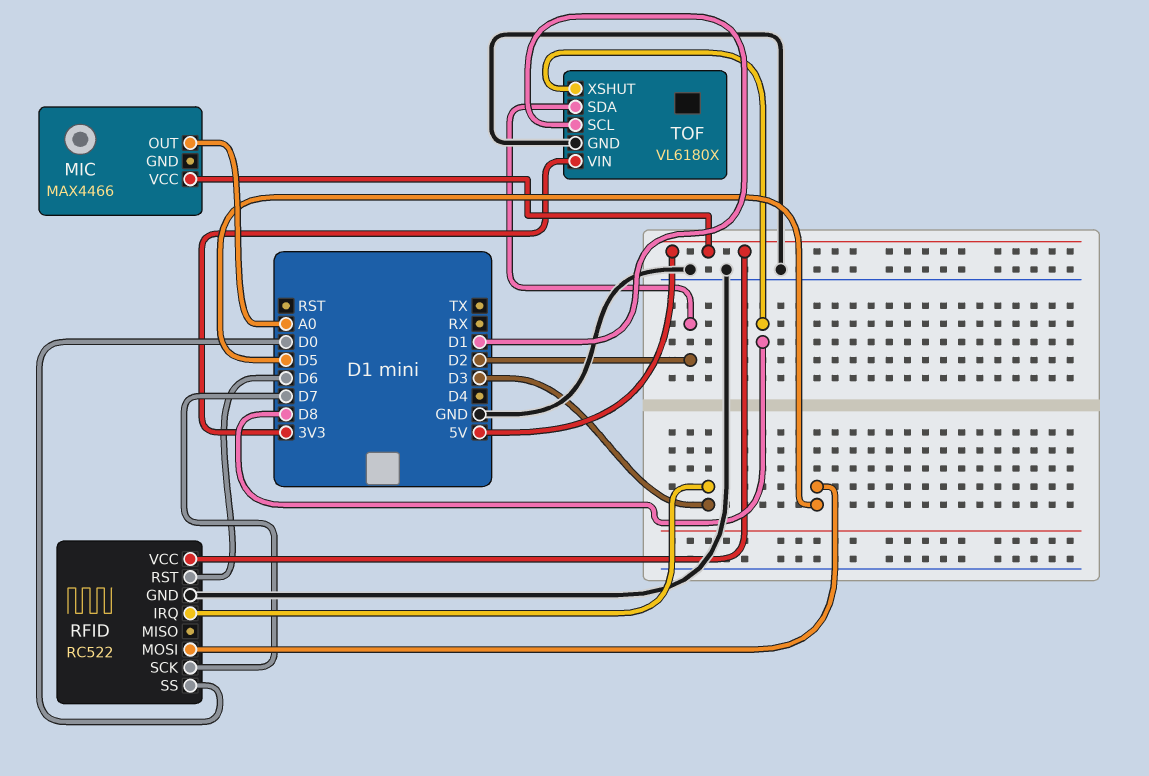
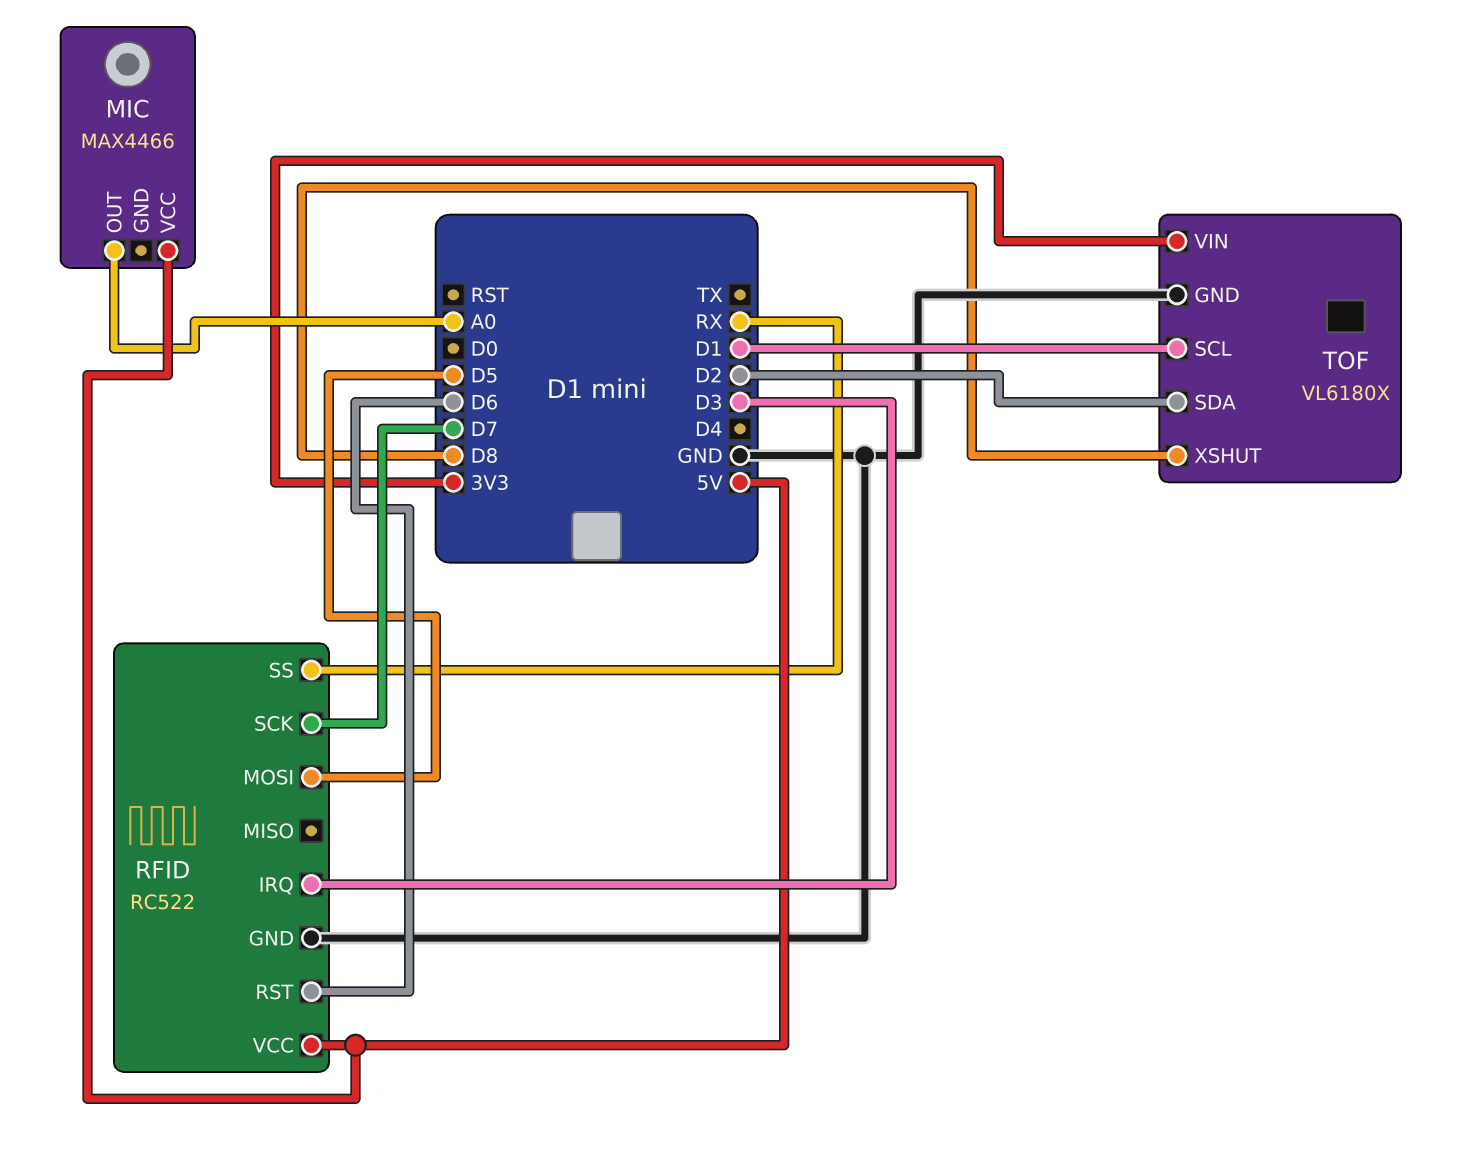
RFID pin SS: D0 -> RX

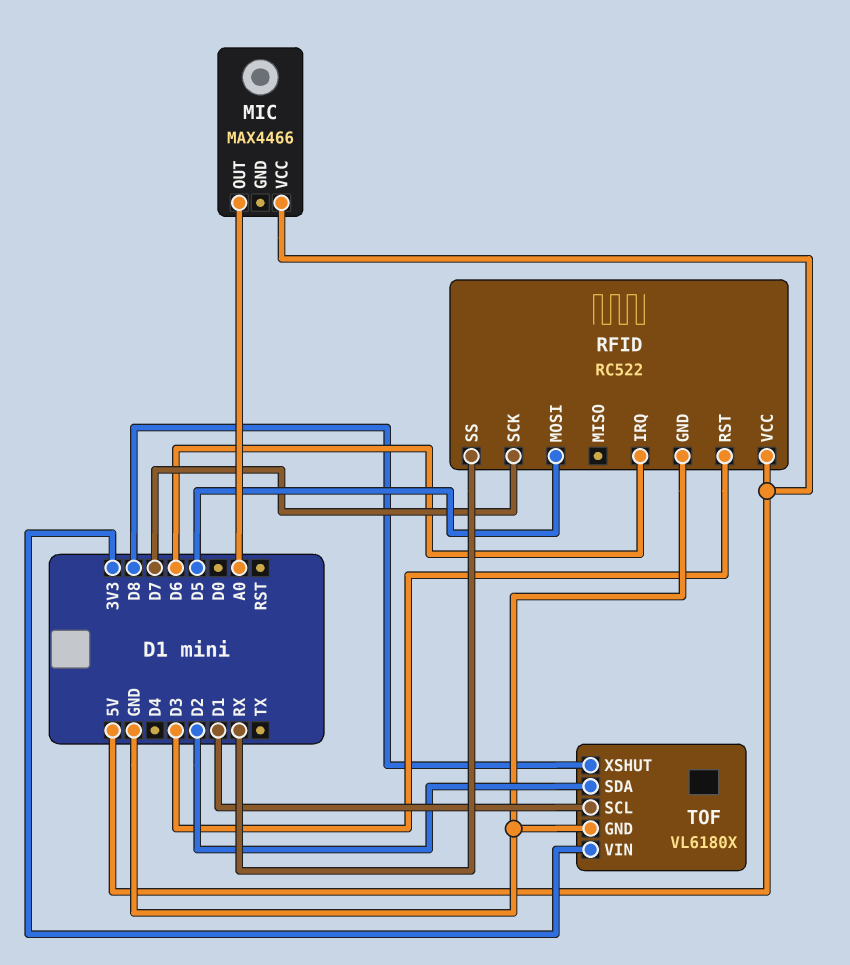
RFID pin IRQ: D3 -> D6
RFID pin RST: D6 -> D3

